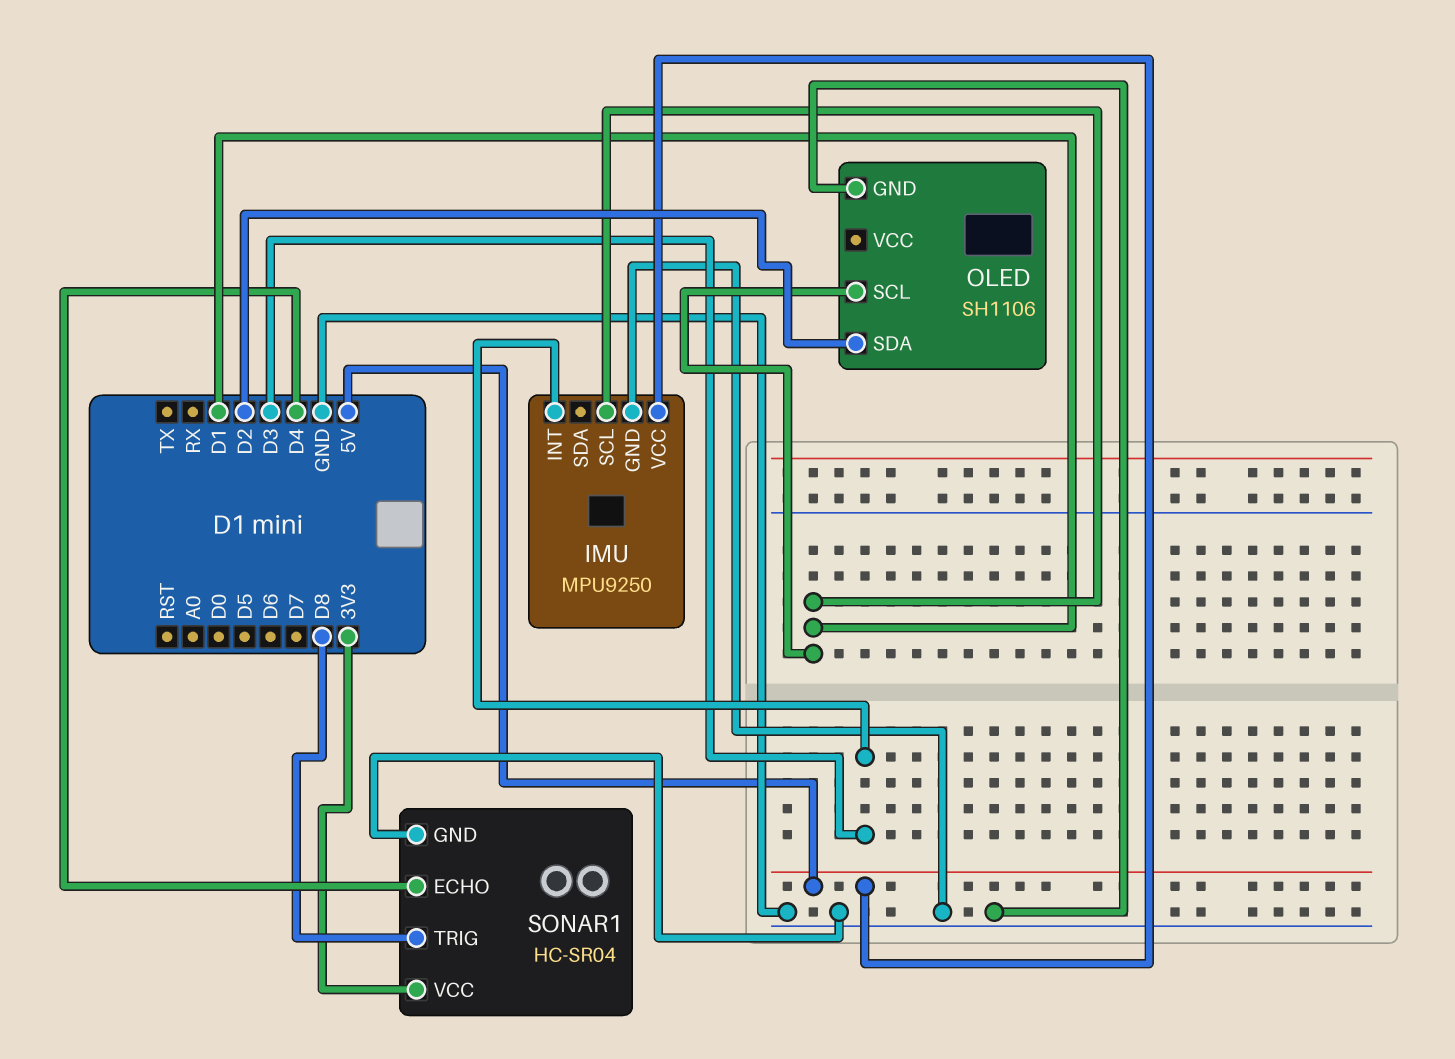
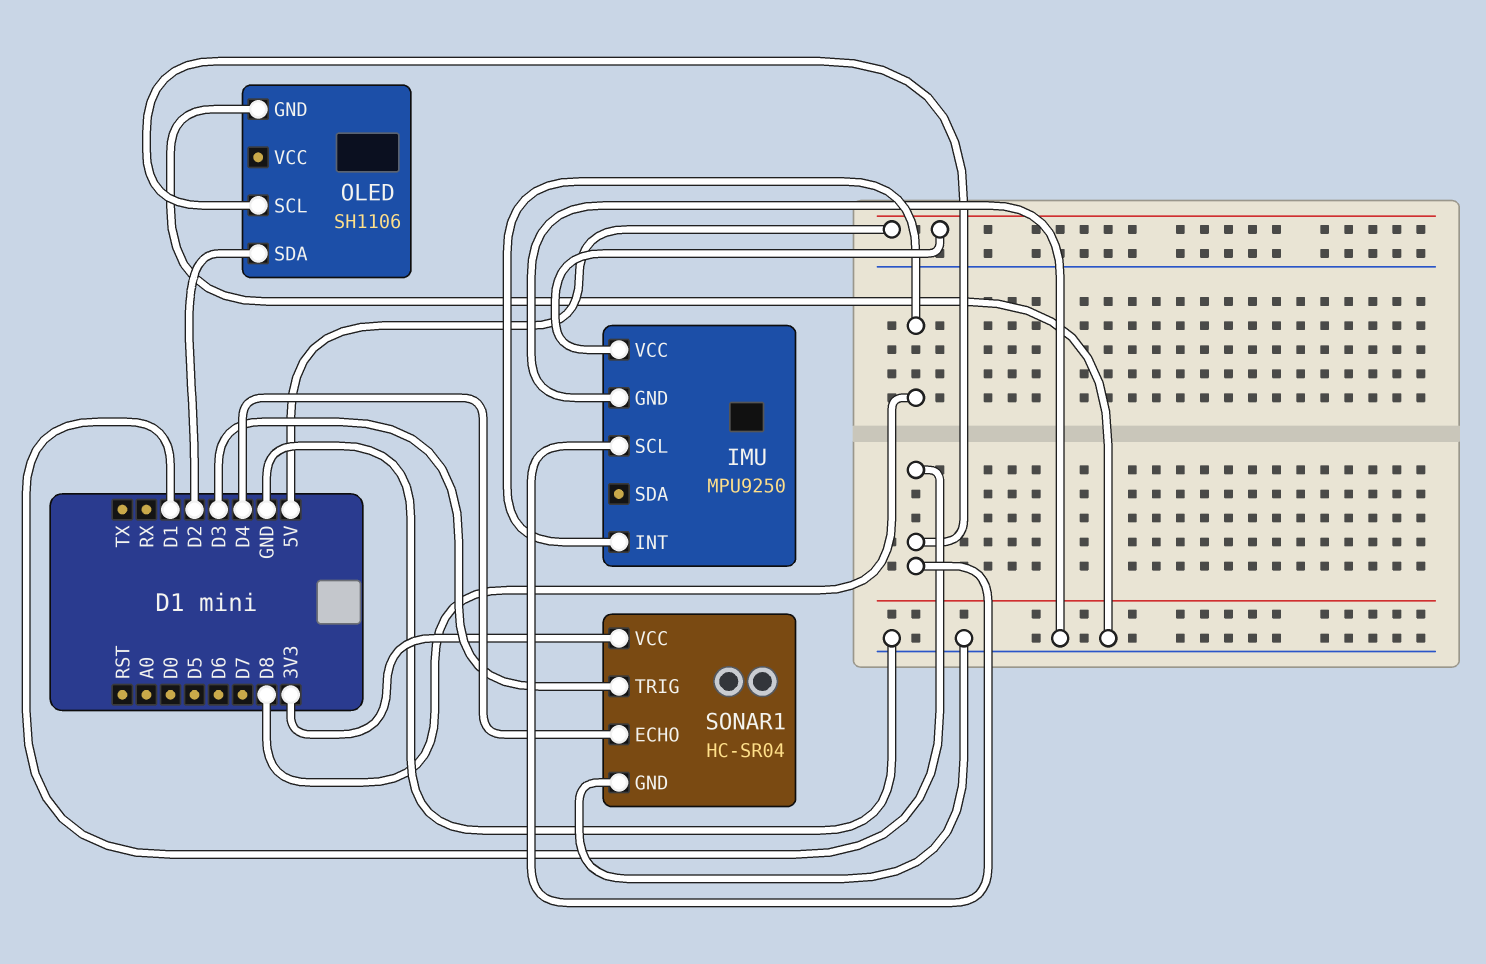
IMU pin INT: D3 -> D8
SONAR1 pin TRIG: D8 -> D3

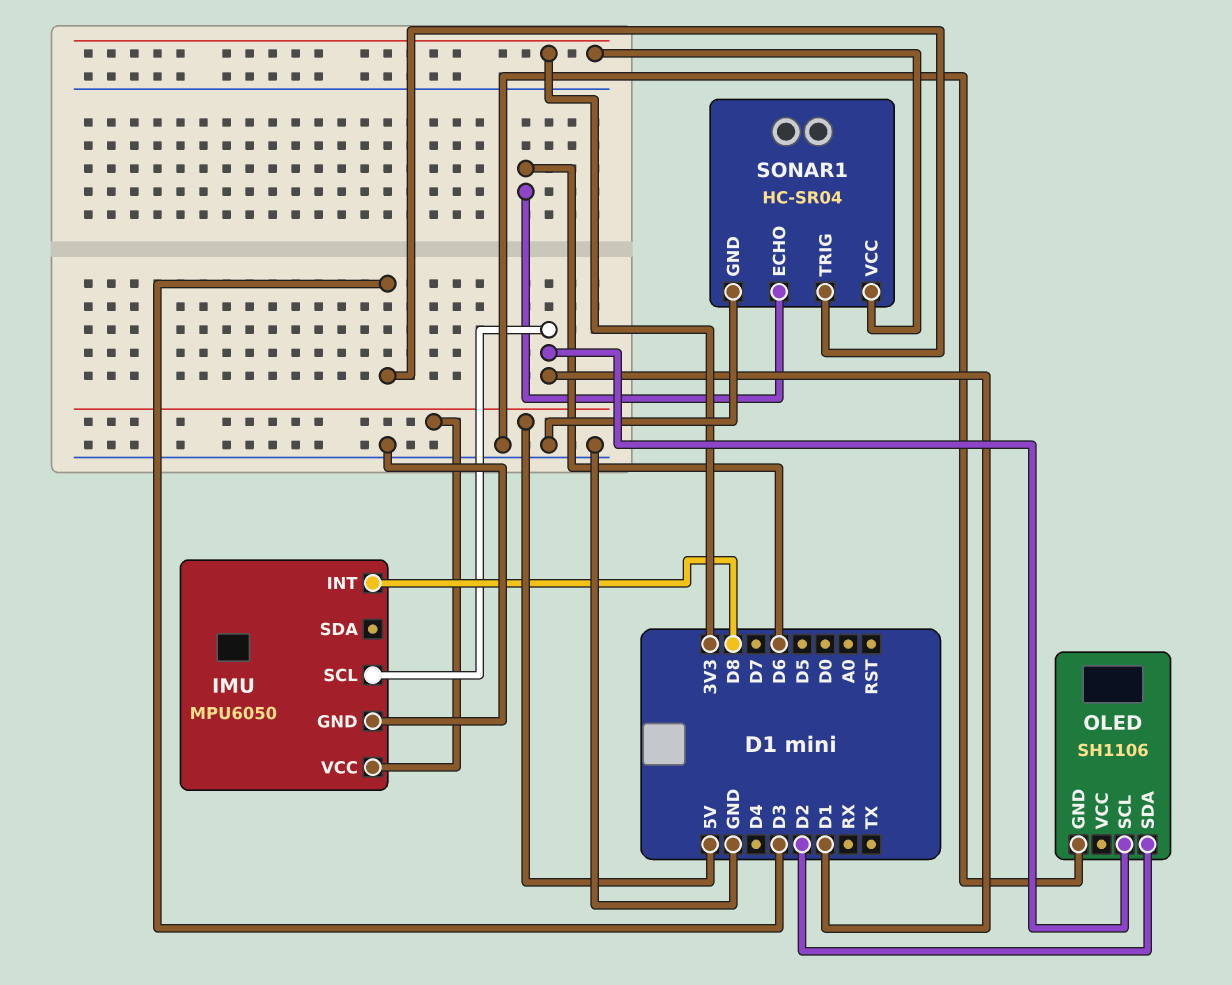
IMU: MPU9250 -> MPU6050
SONAR1 pin ECHO: D4 -> D6

